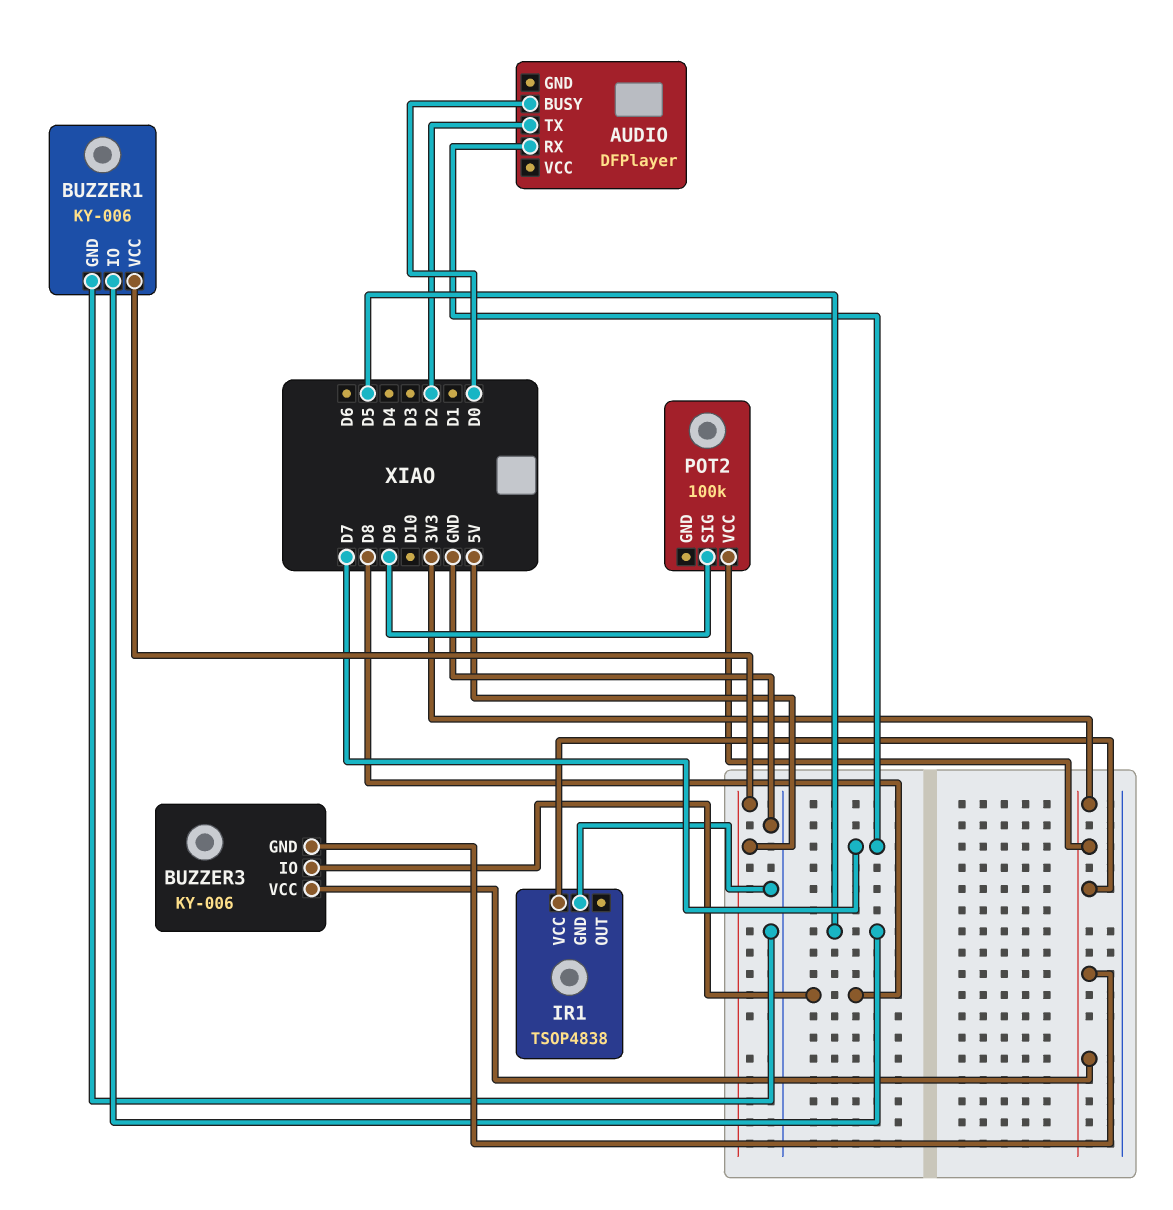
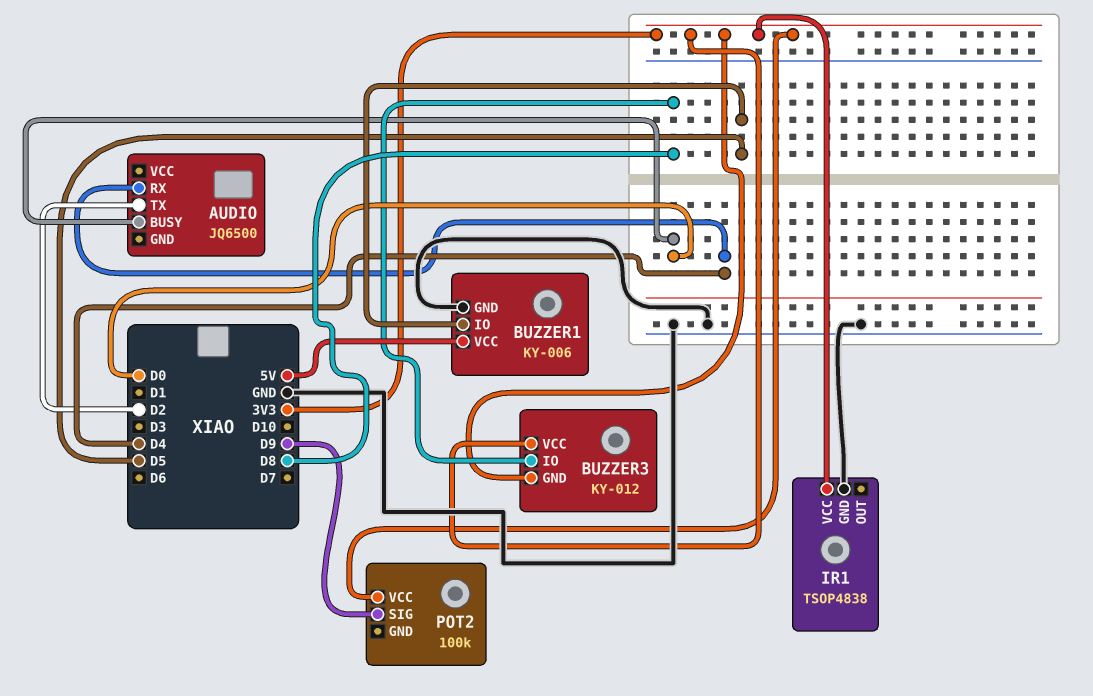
AUDIO: DFPlayer -> JQ6500
AUDIO pin RX: D7 -> D4
BUZZER3: KY-006 -> KY-012

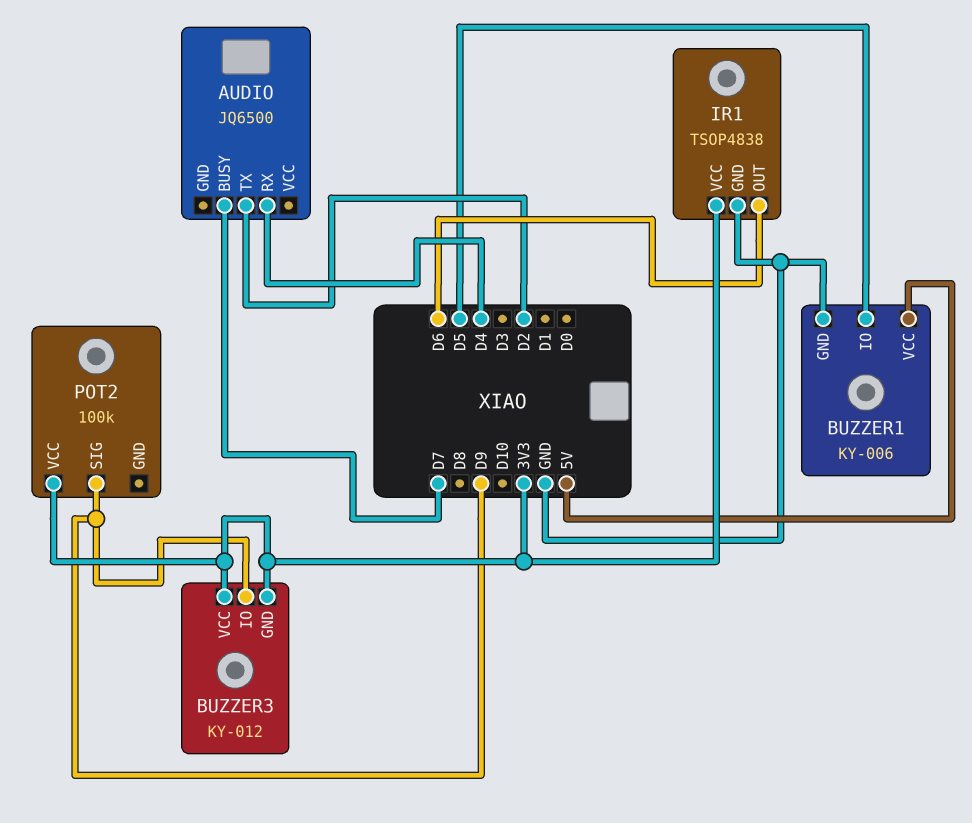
AUDIO pin BUSY: D0 -> D7
BUZZER3 pin IO: D8 -> D9
IR1 pin OUT: none -> D6

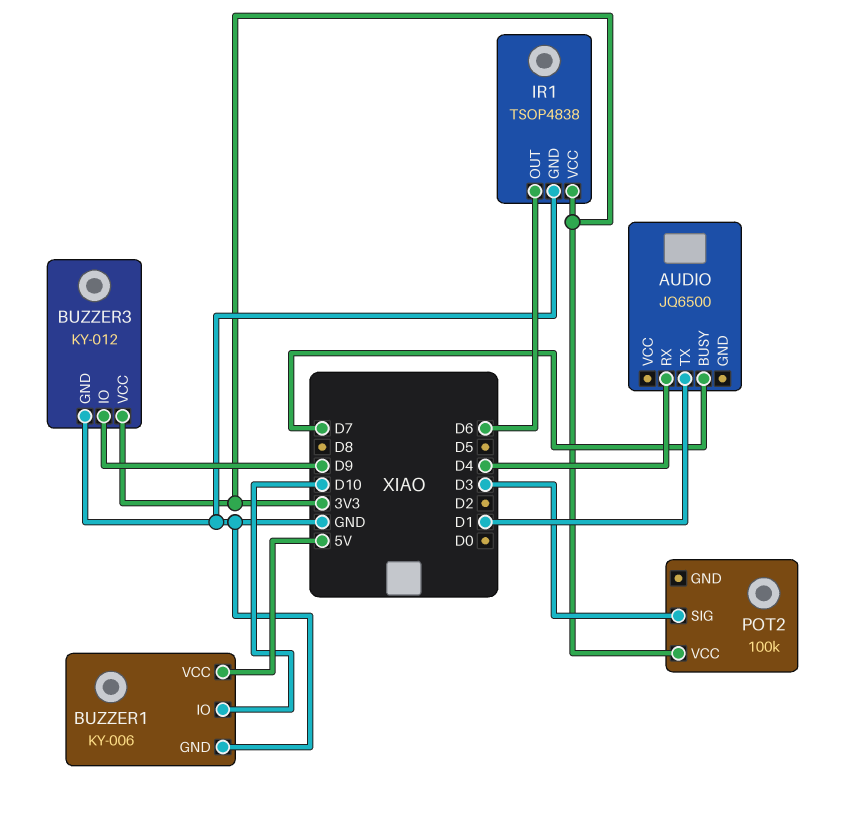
AUDIO pin TX: D2 -> D1
BUZZER1 pin IO: D5 -> D10
BUZZER3 pin GND: 3V3 -> GND
POT2 pin SIG: D9 -> D3

